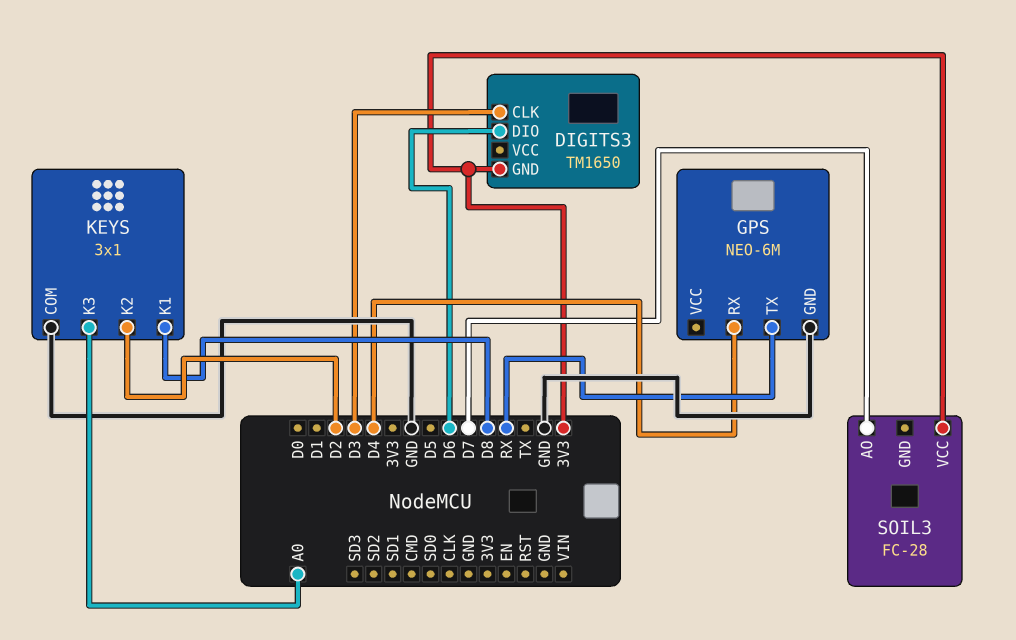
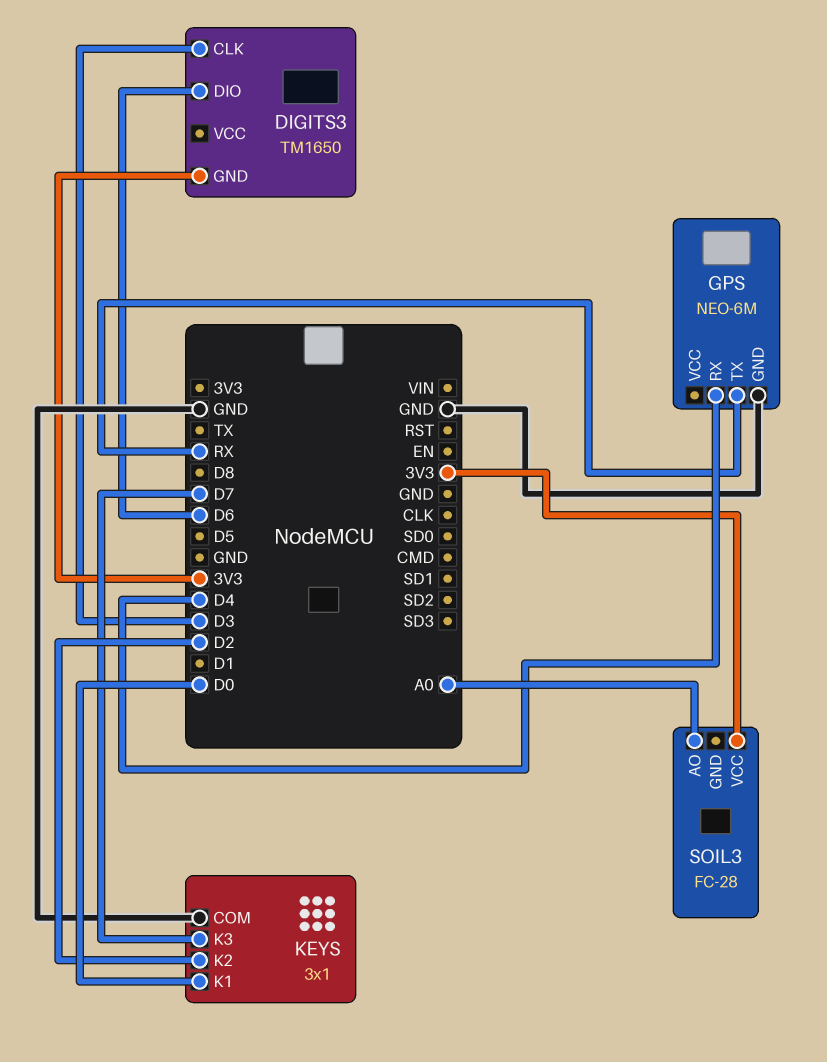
KEYS pin K1: D8 -> D0
KEYS pin K3: A0 -> D7
SOIL3 pin AO: D7 -> A0

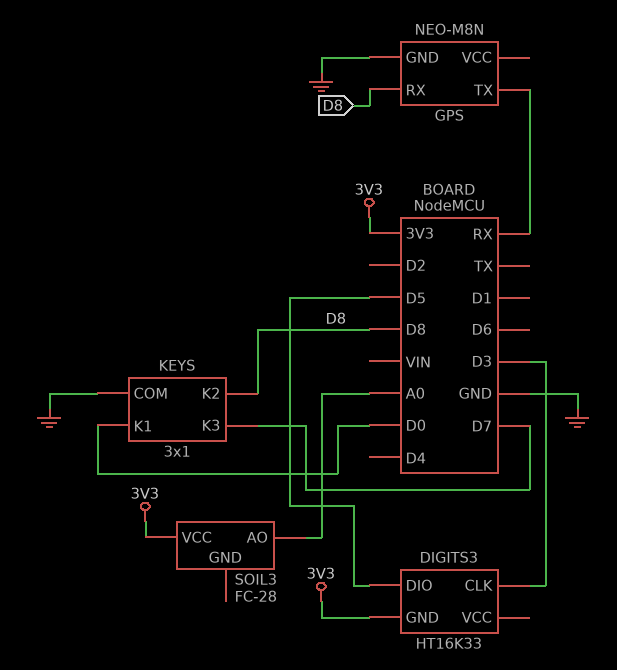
DIGITS3: TM1650 -> HT16K33
DIGITS3 pin DIO: D6 -> D5
GPS: NEO-6M -> NEO-M8N
GPS pin RX: D4 -> D8
KEYS pin K2: D2 -> D8

